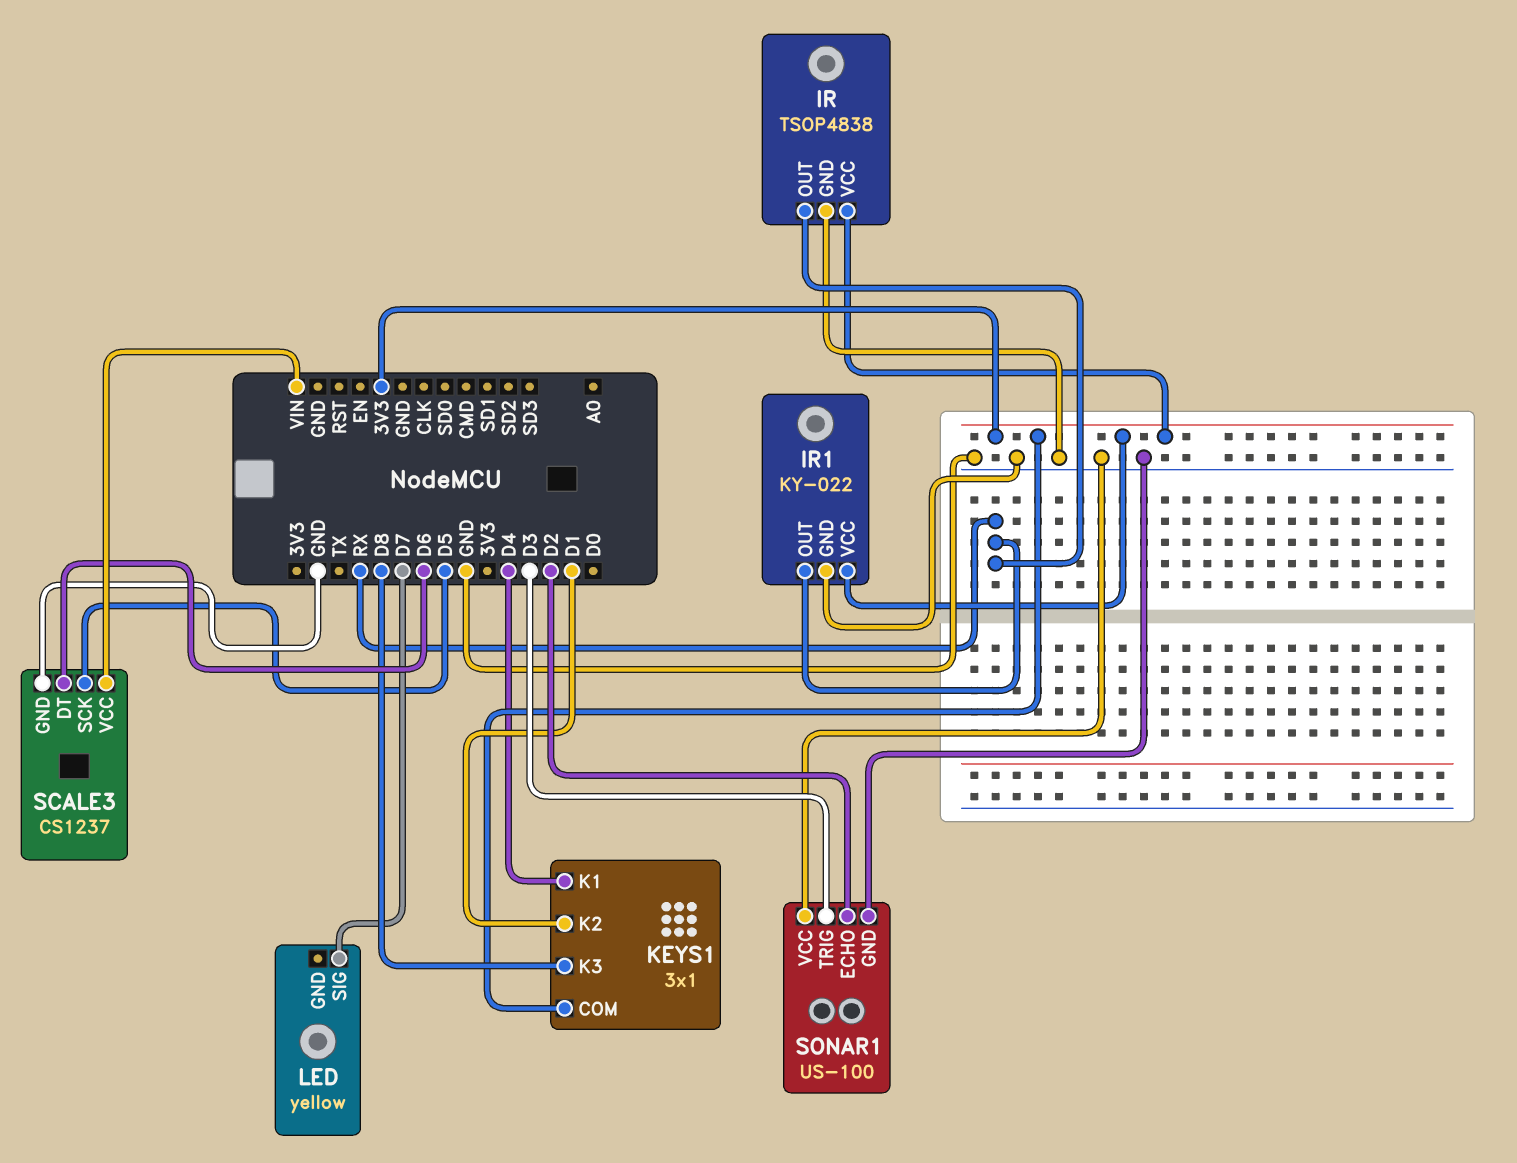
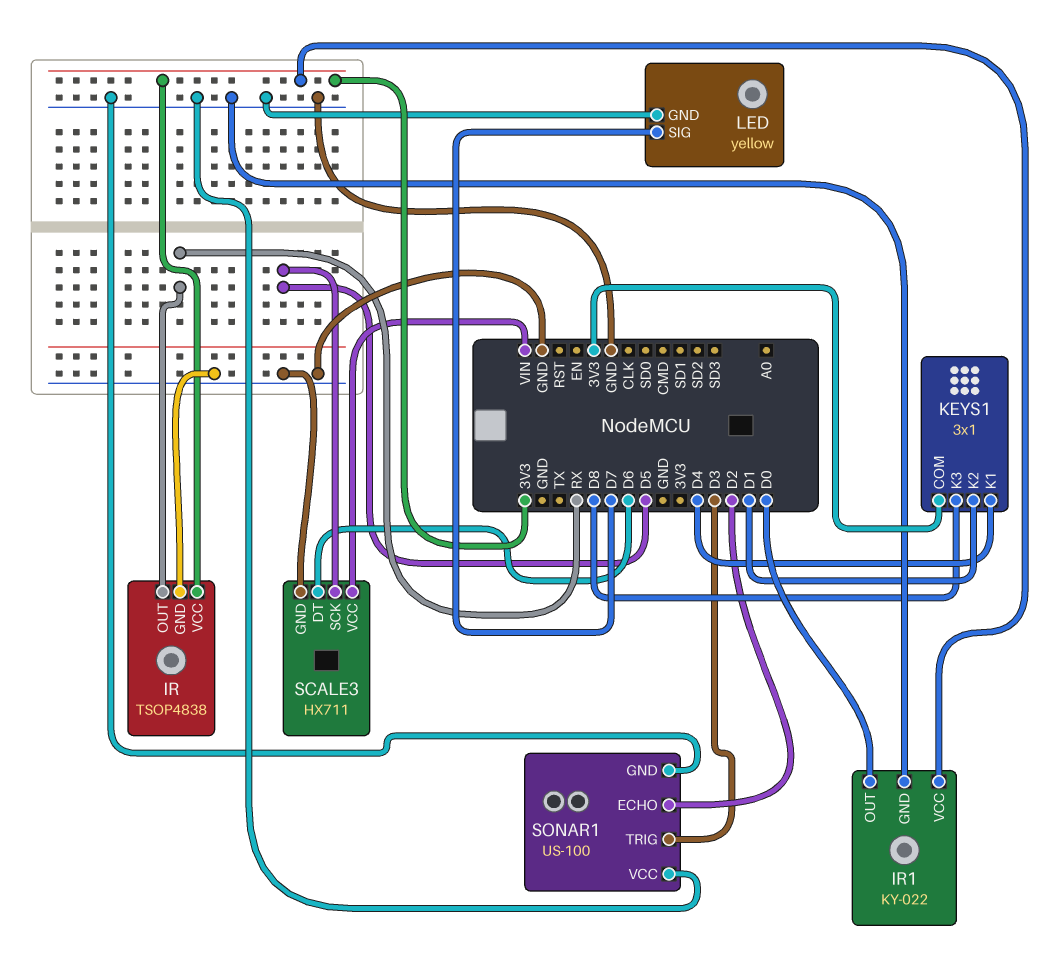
IR1 pin OUT: RX -> D0
LED pin GND: none -> GND
SCALE3: CS1237 -> HX711

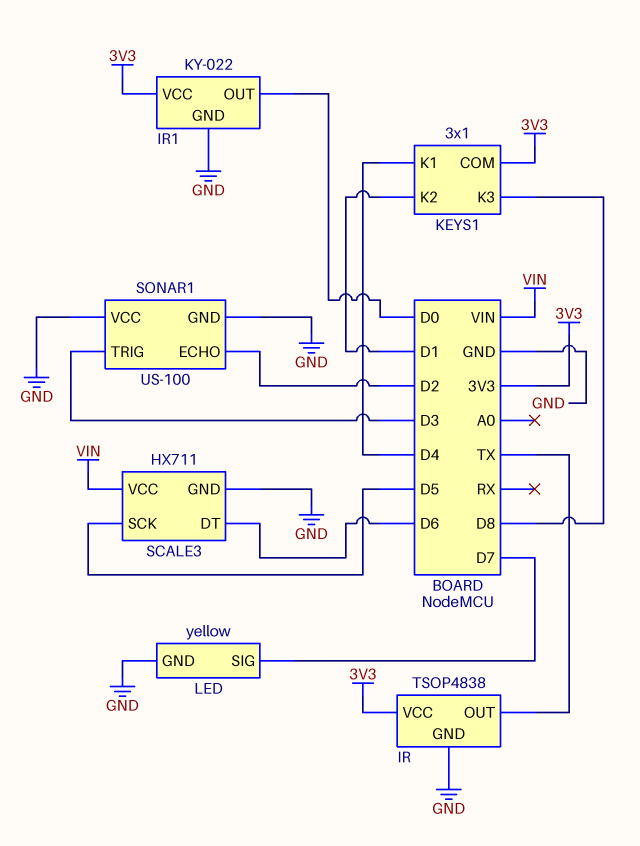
IR pin OUT: RX -> TX

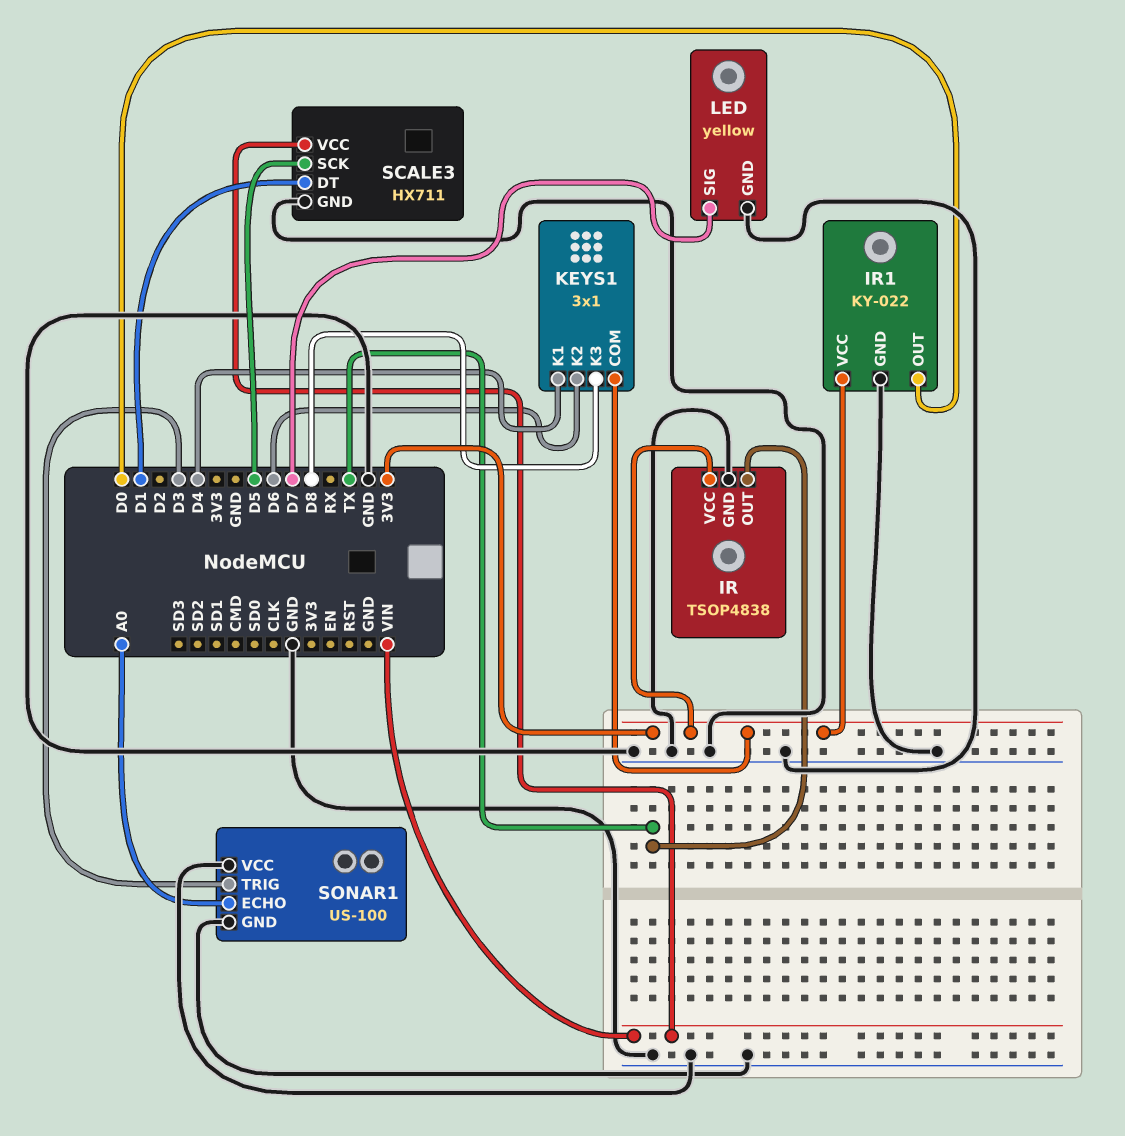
KEYS1 pin K2: D1 -> D6
SCALE3 pin DT: D6 -> D1
SONAR1 pin ECHO: D2 -> A0

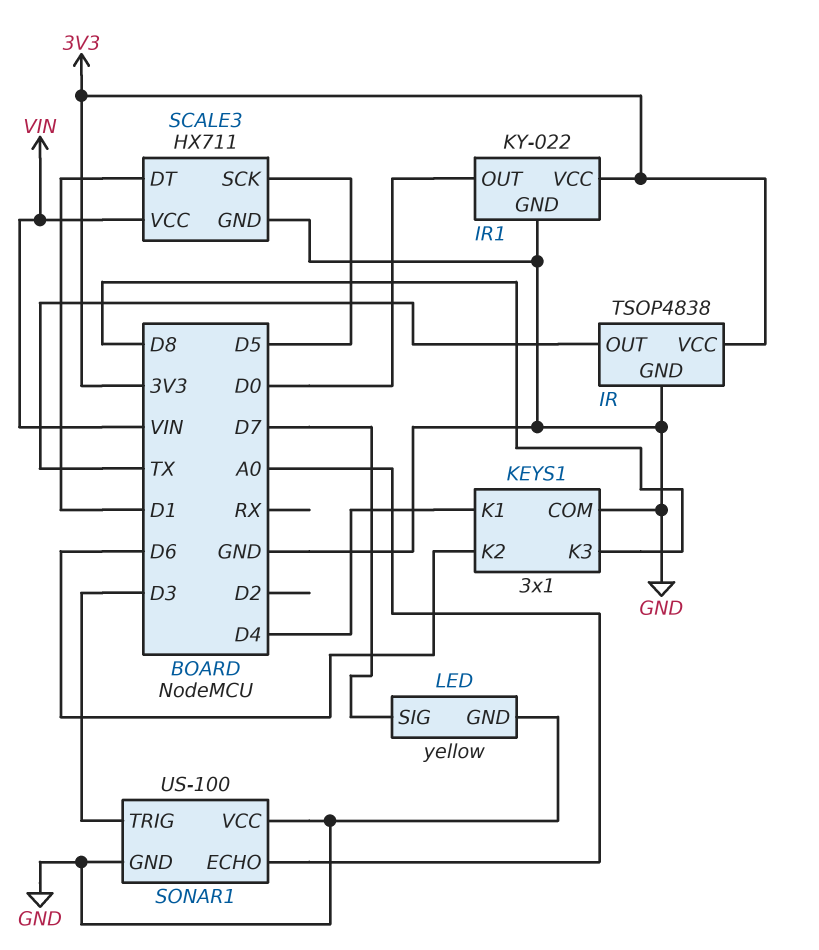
KEYS1 pin COM: 3V3 -> GND

